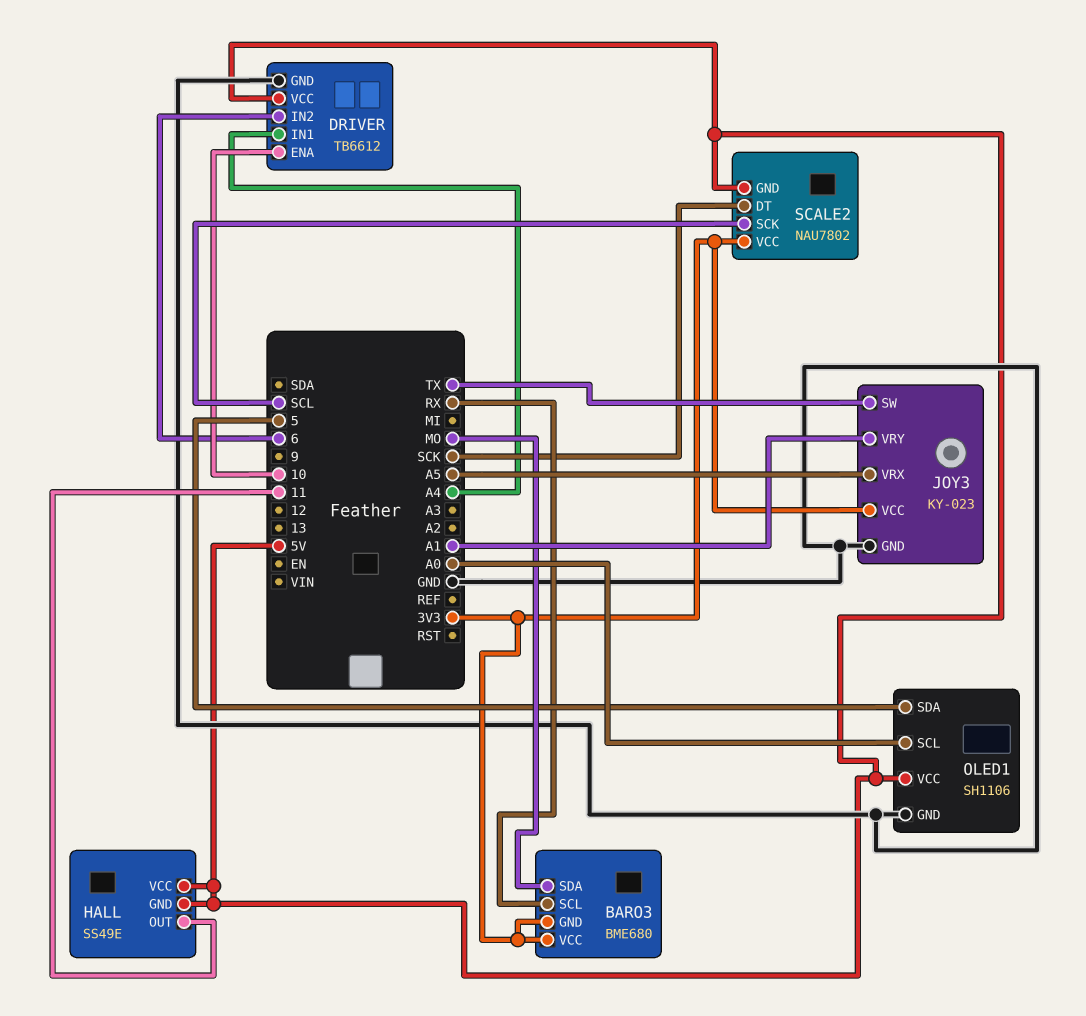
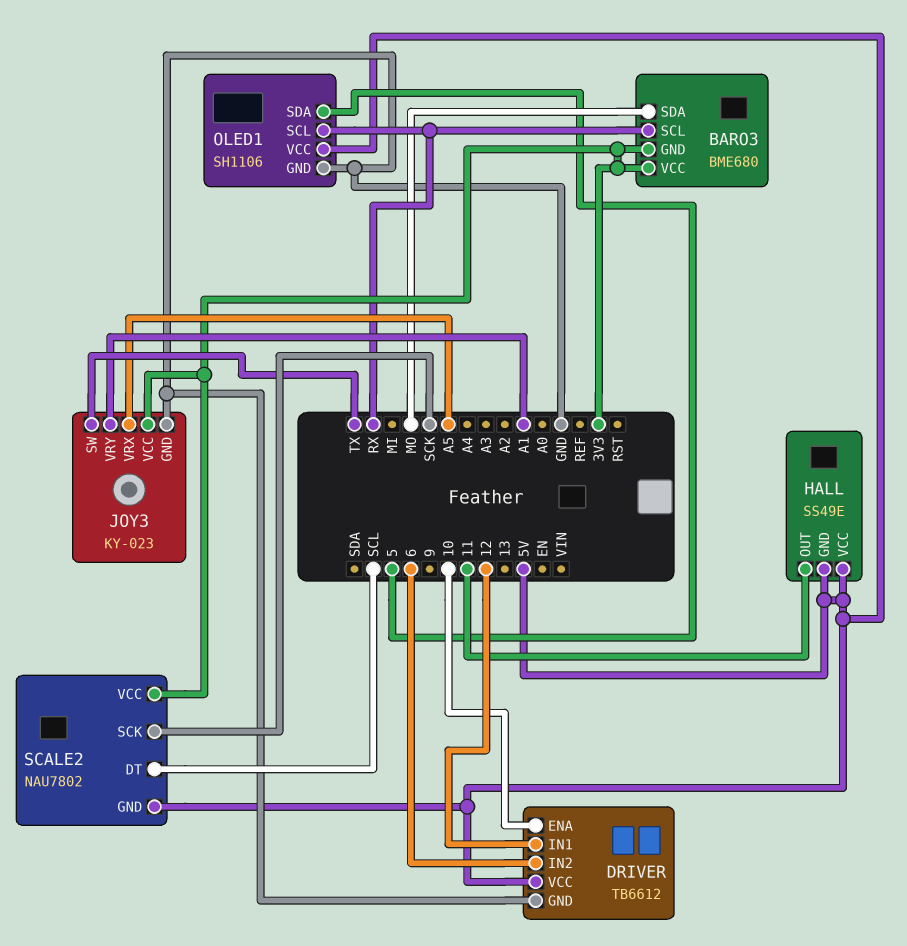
DRIVER pin IN1: A4 -> 12
OLED1 pin SCL: A0 -> RX
SCALE2 pin DT: SCK -> SCL
SCALE2 pin SCK: SCL -> SCK

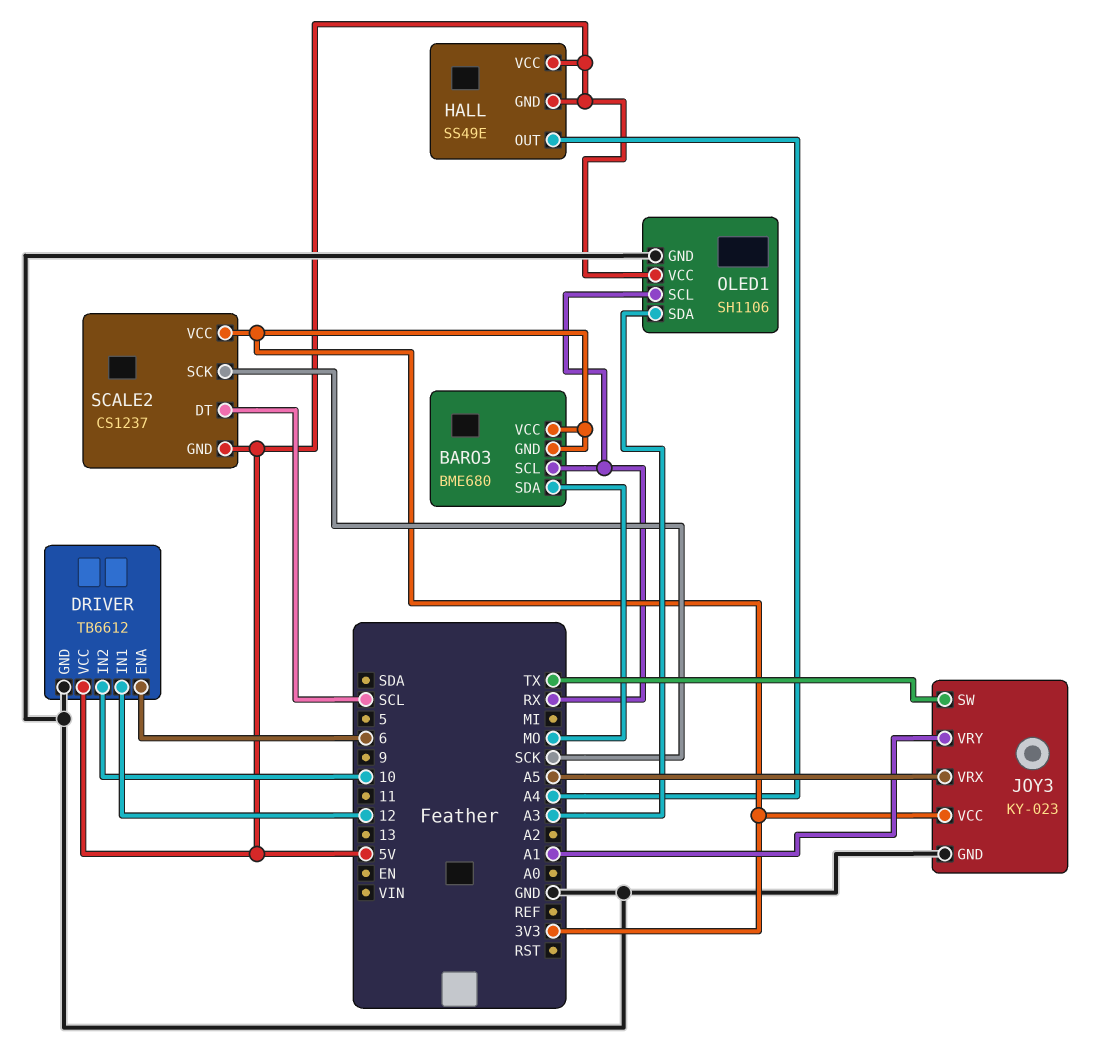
DRIVER pin ENA: 10 -> 6
DRIVER pin IN2: 6 -> 10
HALL pin OUT: 11 -> A4
OLED1 pin SDA: 5 -> A3
SCALE2: NAU7802 -> CS1237

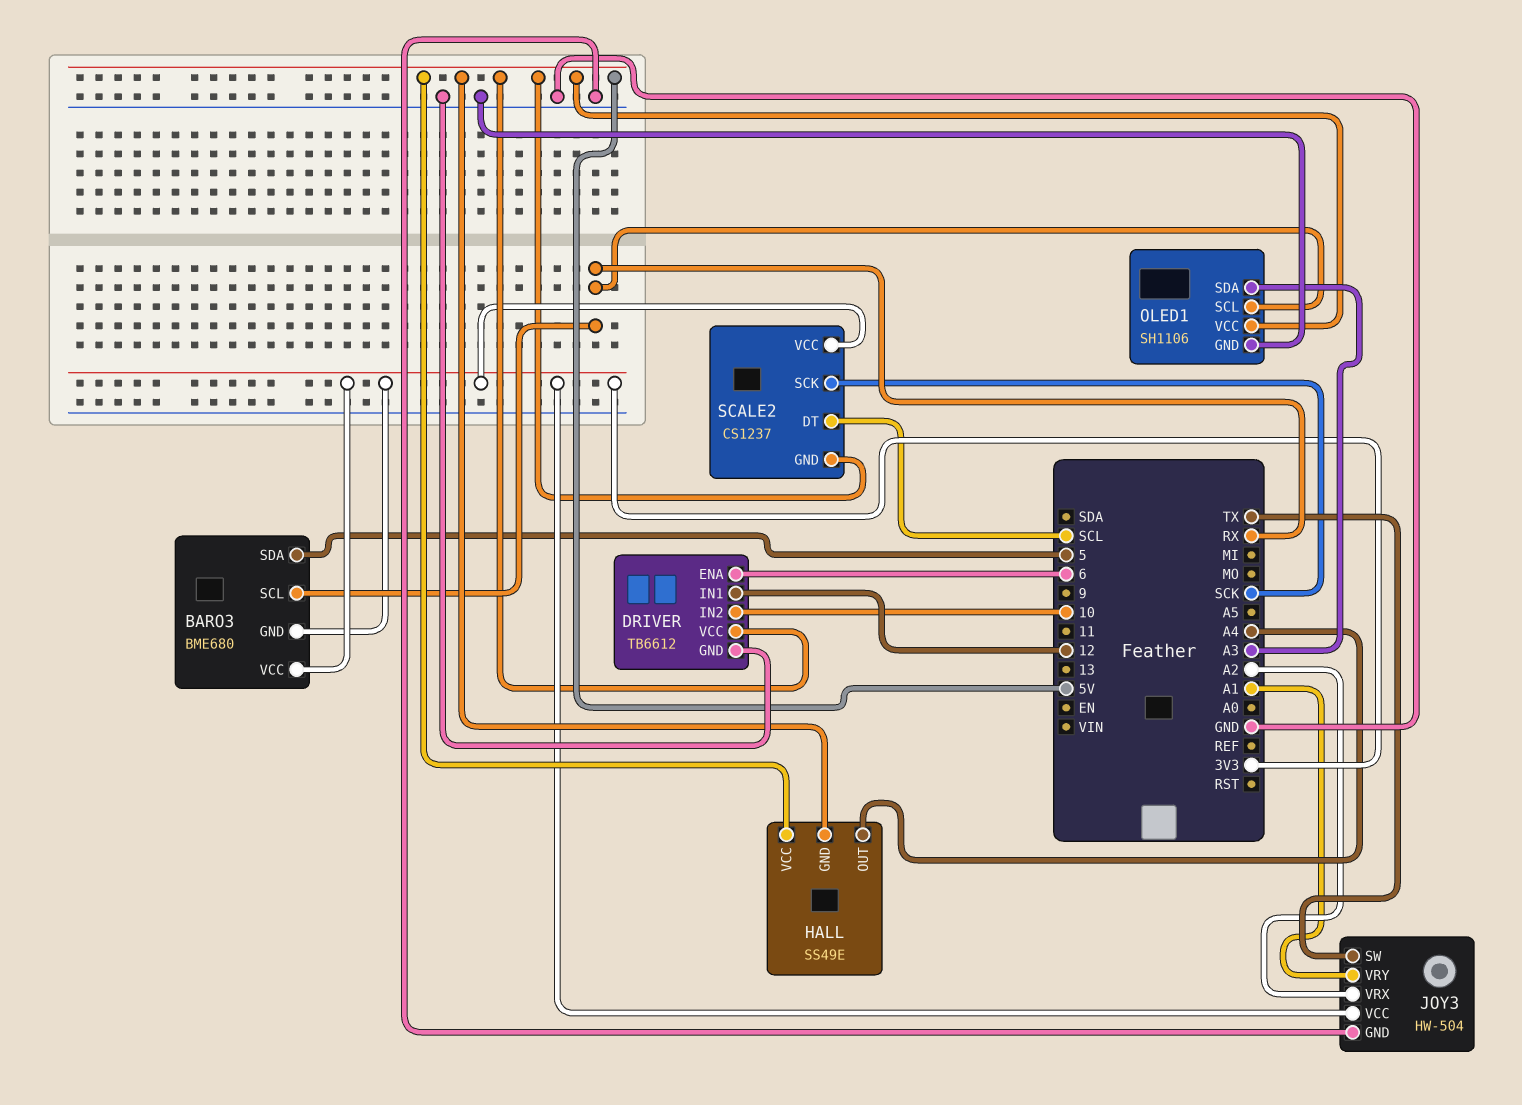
BARO3 pin SDA: MO -> 5
JOY3: KY-023 -> HW-504
JOY3 pin VRX: A5 -> A2

